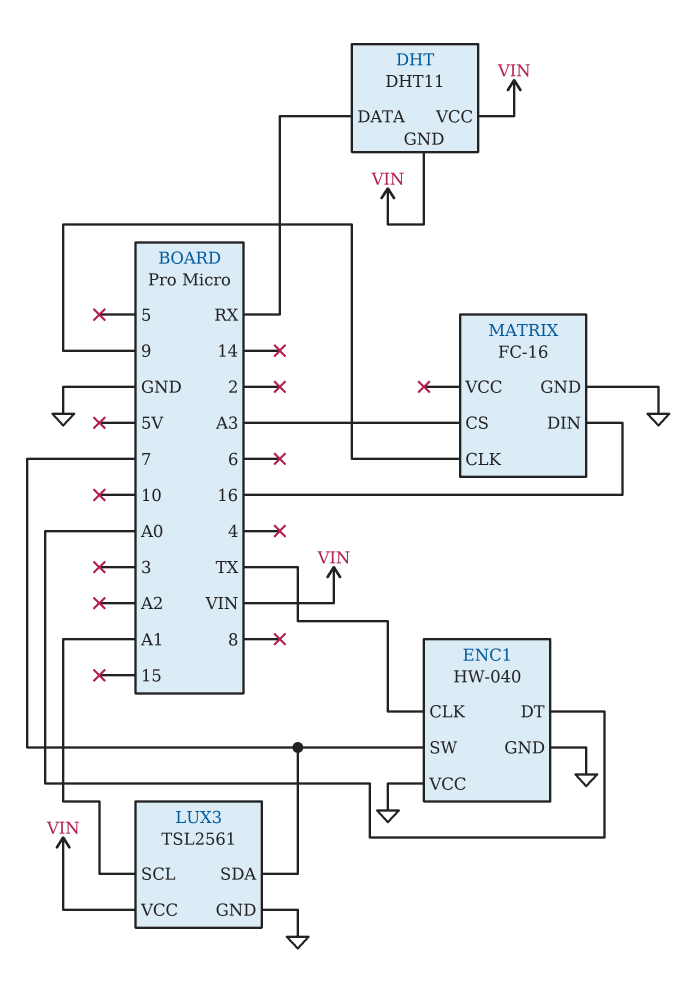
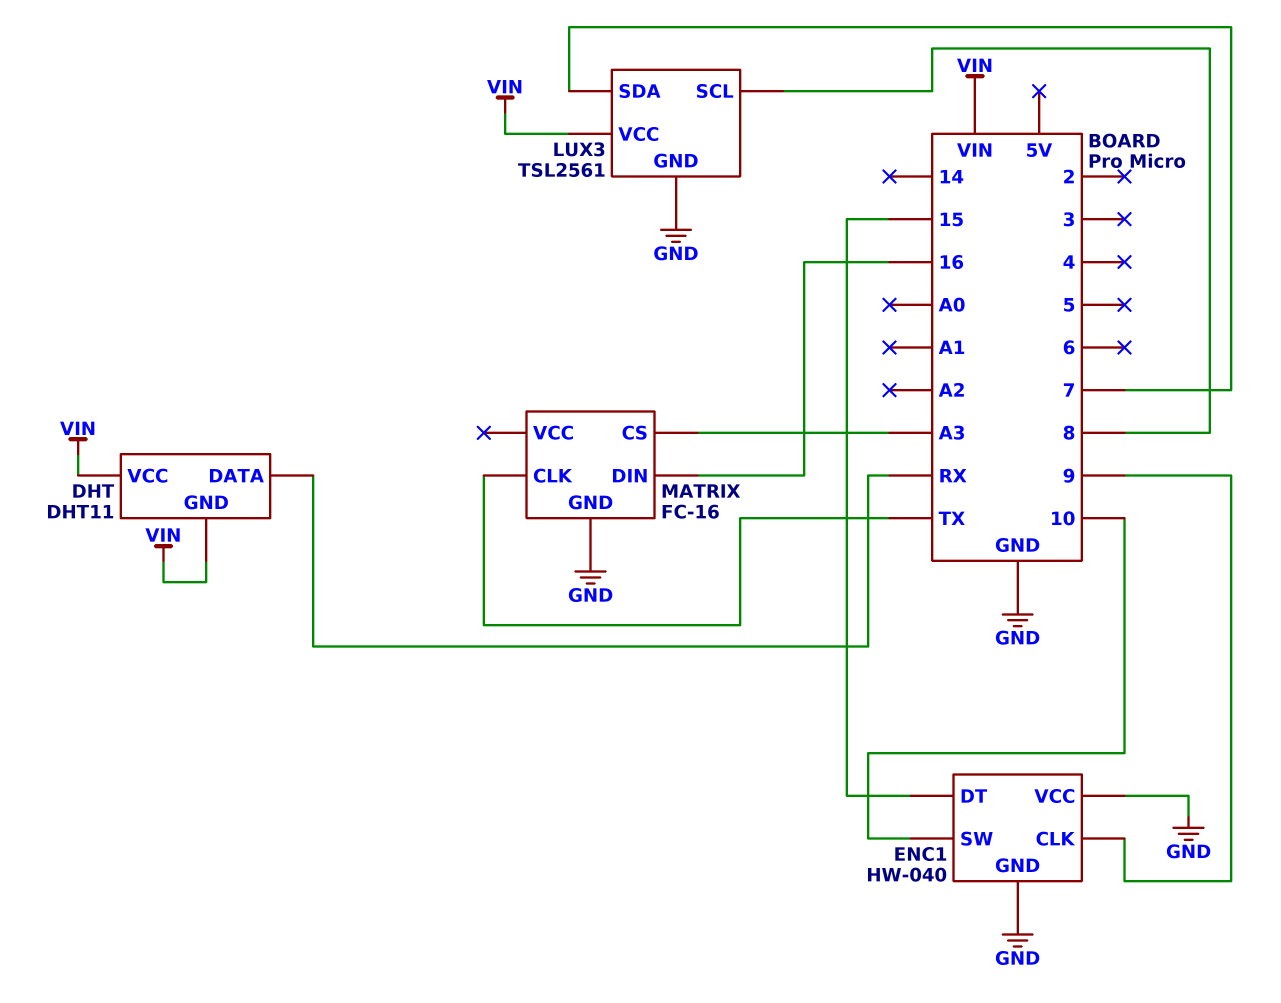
ENC1 pin CLK: TX -> 9
ENC1 pin DT: A0 -> 15
ENC1 pin SW: 7 -> 10
LUX3 pin SCL: A1 -> 8
MATRIX pin CLK: 9 -> TX

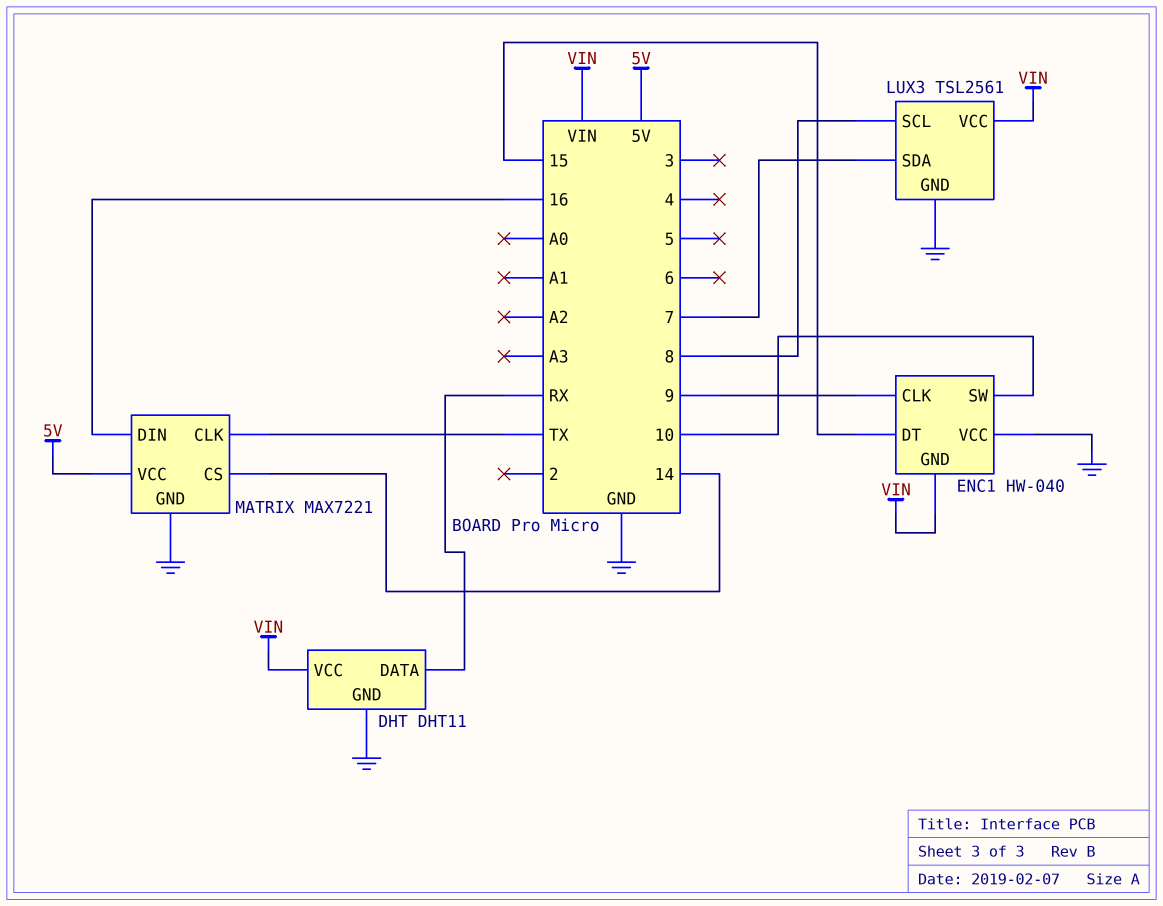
DHT pin GND: VIN -> GND
ENC1 pin GND: GND -> VIN
MATRIX: FC-16 -> MAX7221
MATRIX pin CS: A3 -> 14
MATRIX pin VCC: none -> 5V

